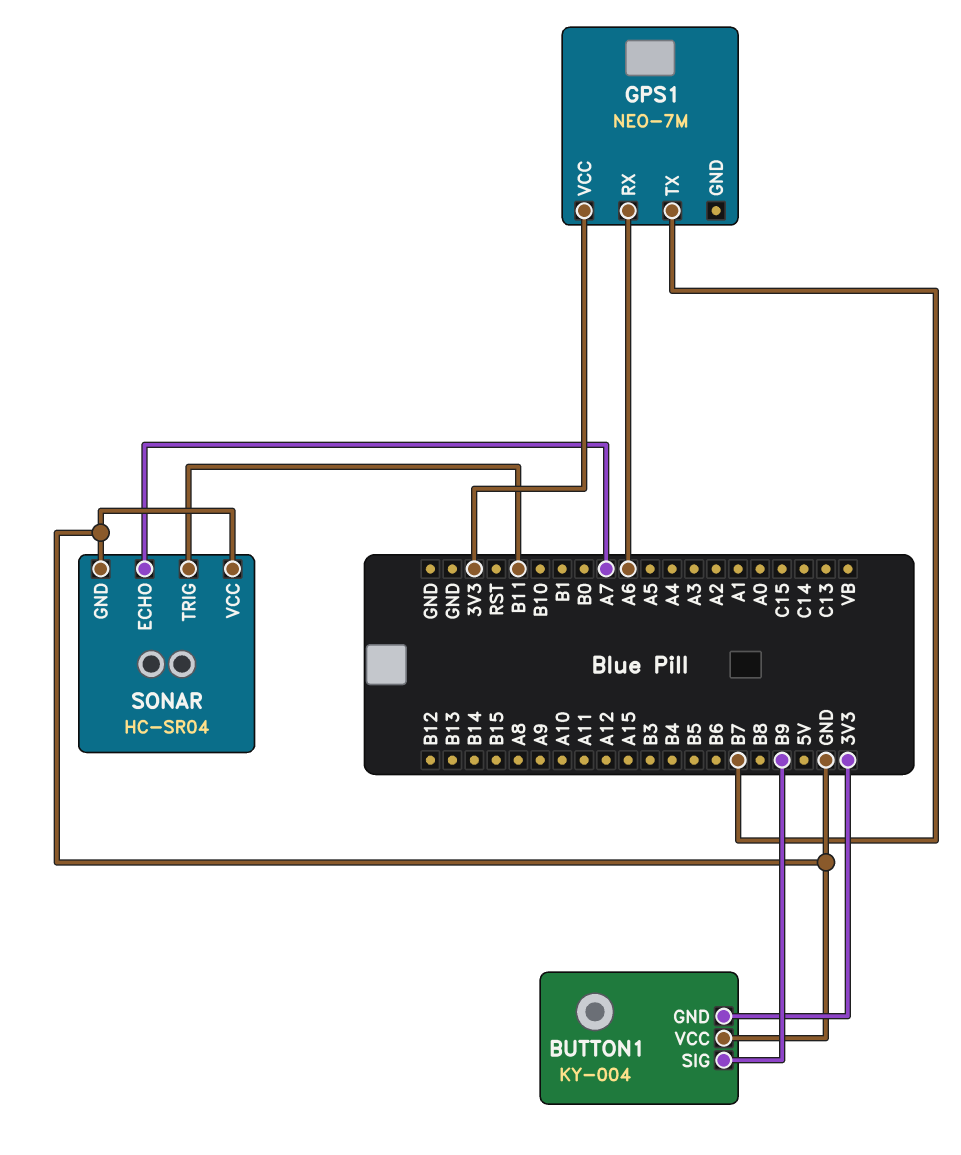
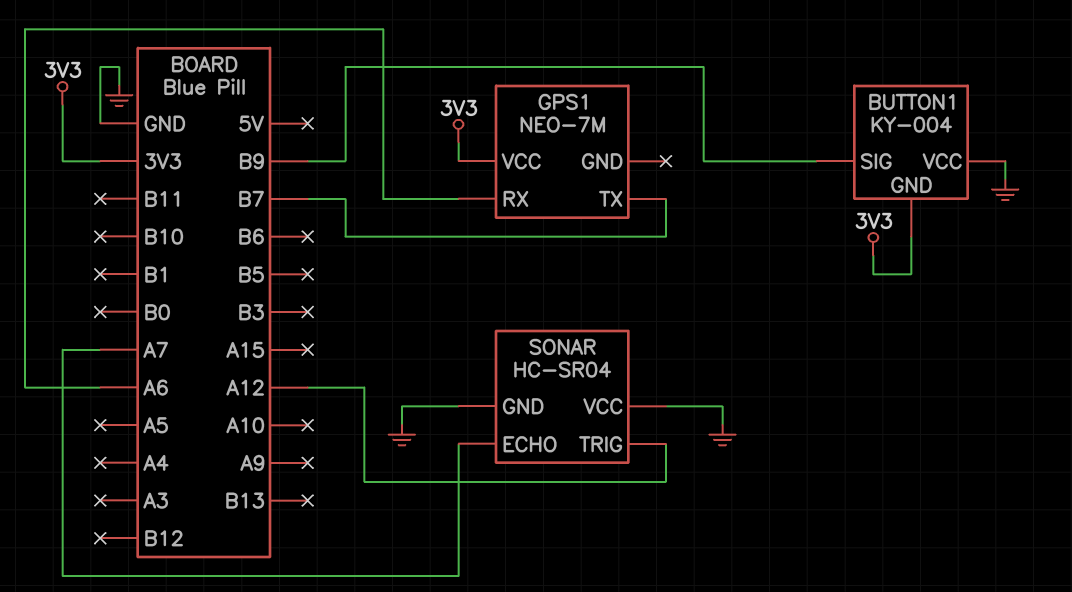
SONAR pin TRIG: B11 -> A12

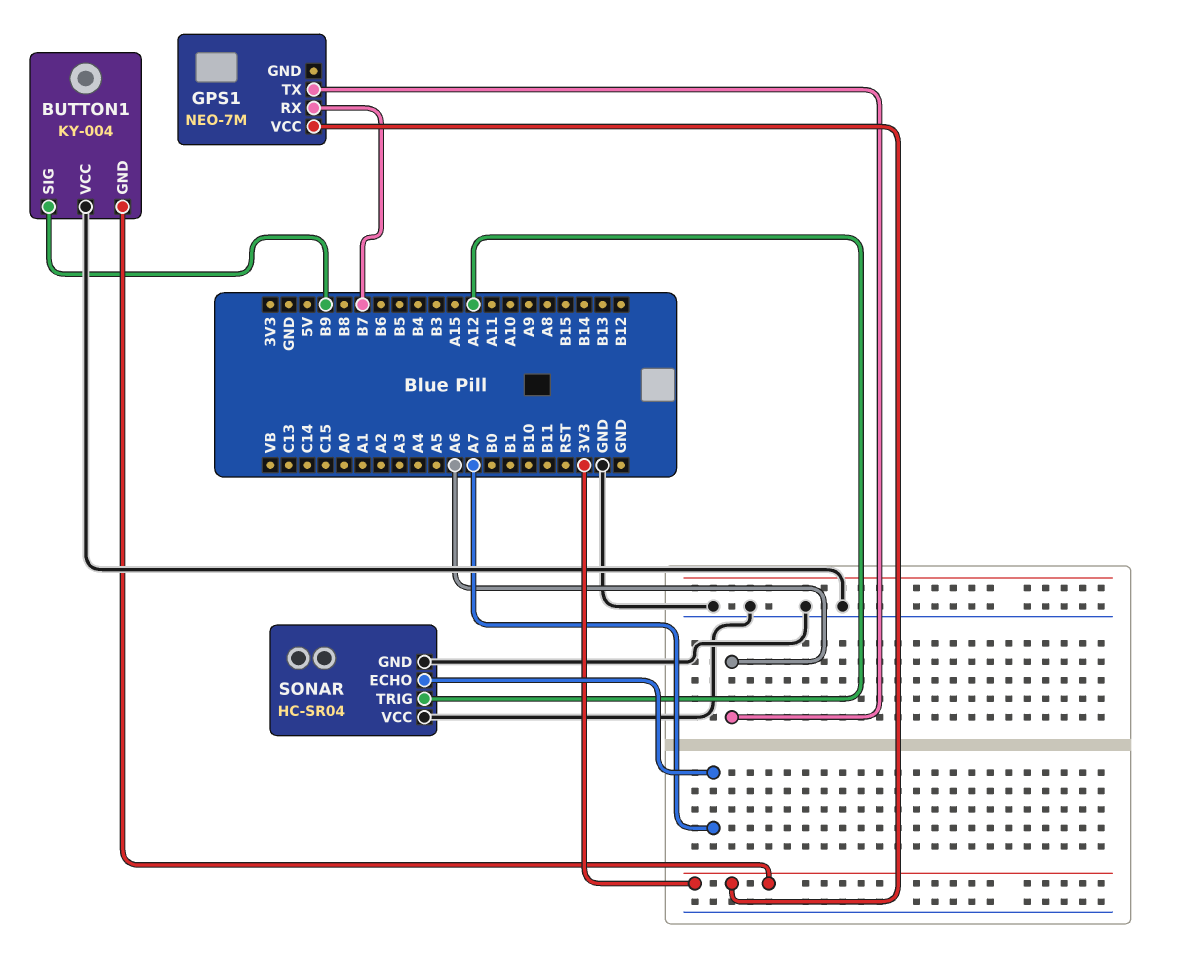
GPS1 pin RX: A6 -> B7
GPS1 pin TX: B7 -> A6

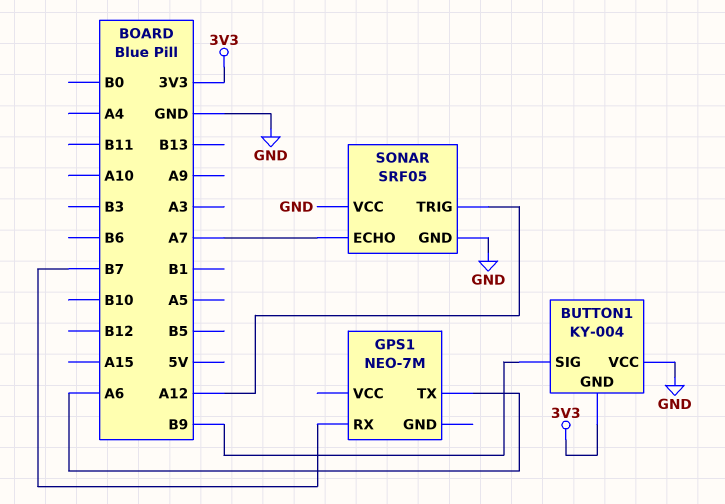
GPS1 pin VCC: 3V3 -> none
SONAR: HC-SR04 -> SRF05

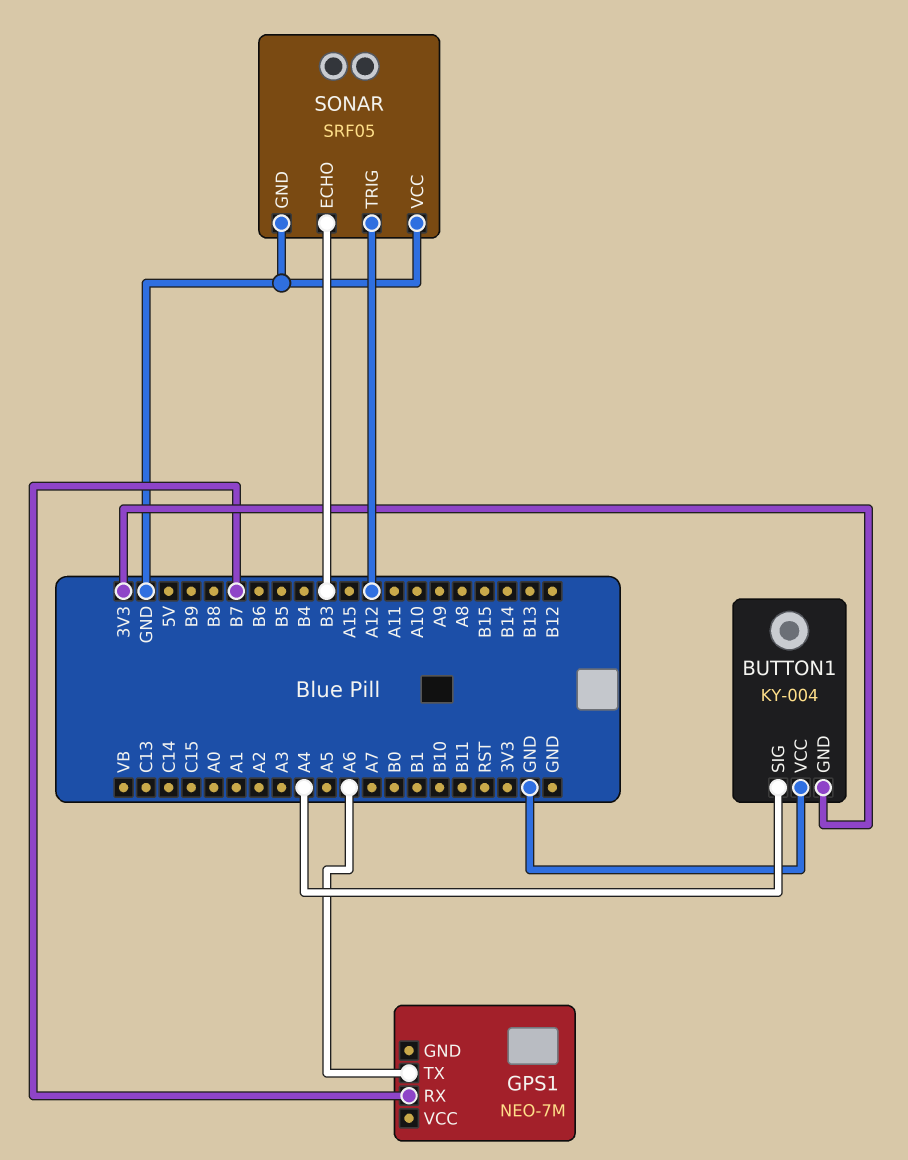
BUTTON1 pin SIG: B9 -> A4
SONAR pin ECHO: A7 -> B3

